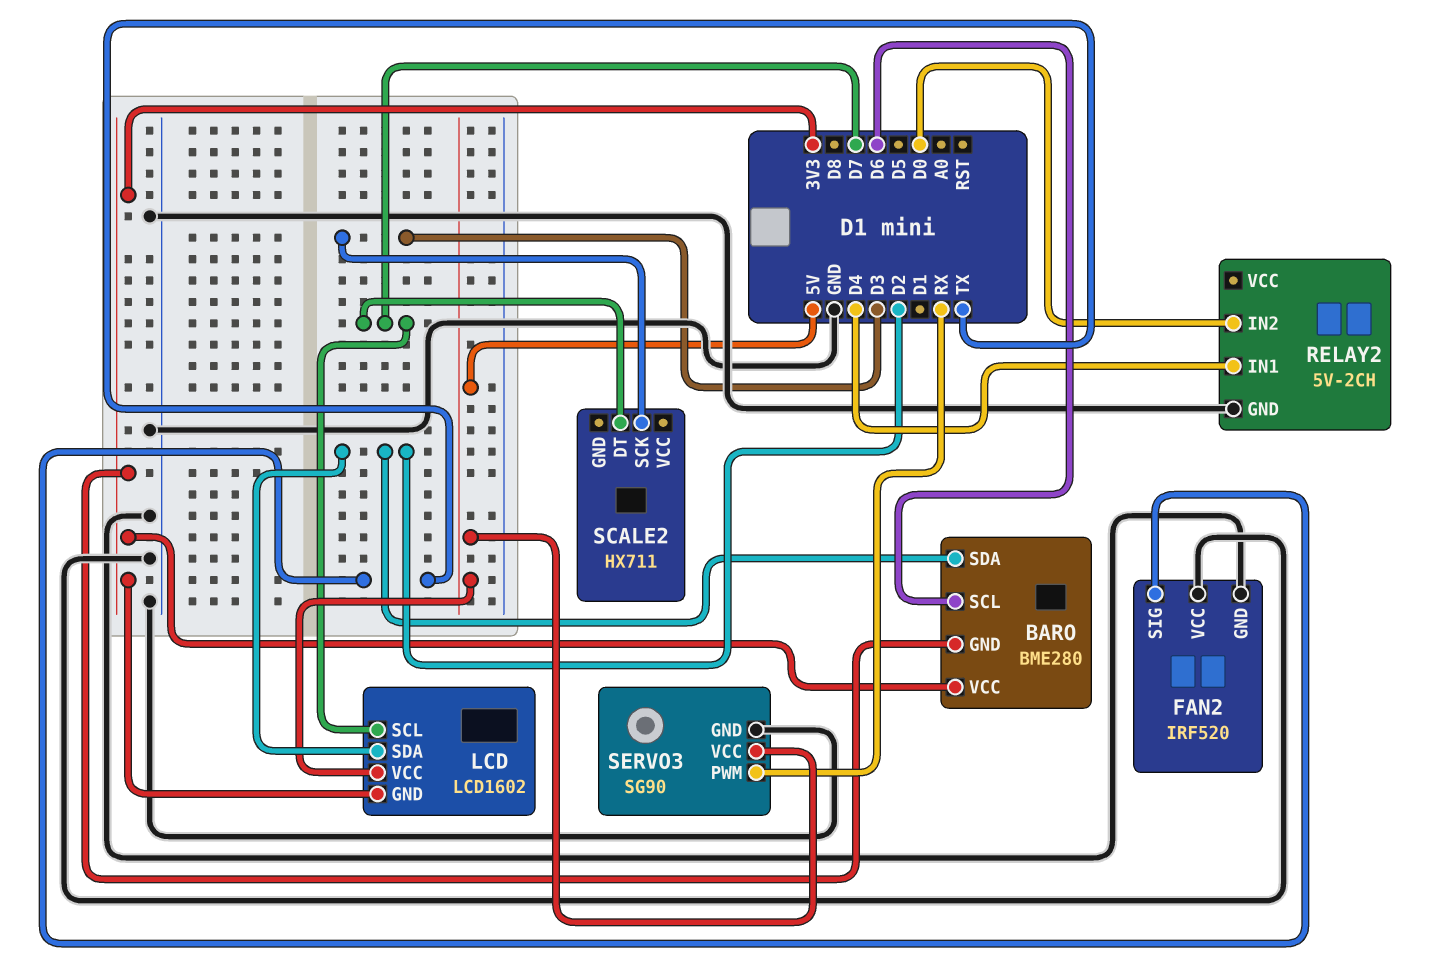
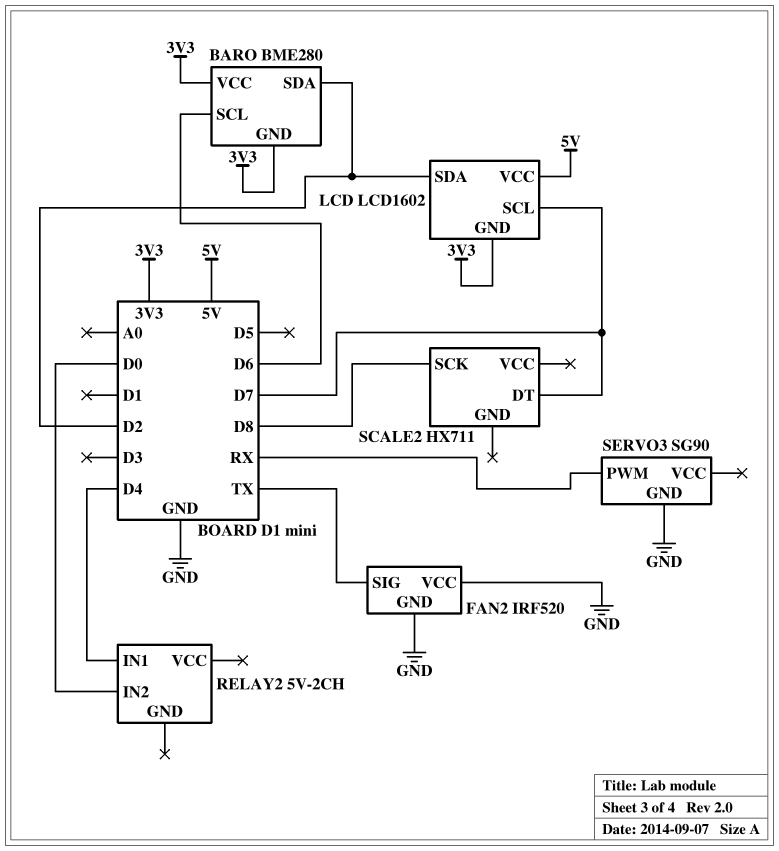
RELAY2 pin GND: GND -> none
SCALE2 pin SCK: D3 -> D8
SERVO3 pin VCC: 5V -> none

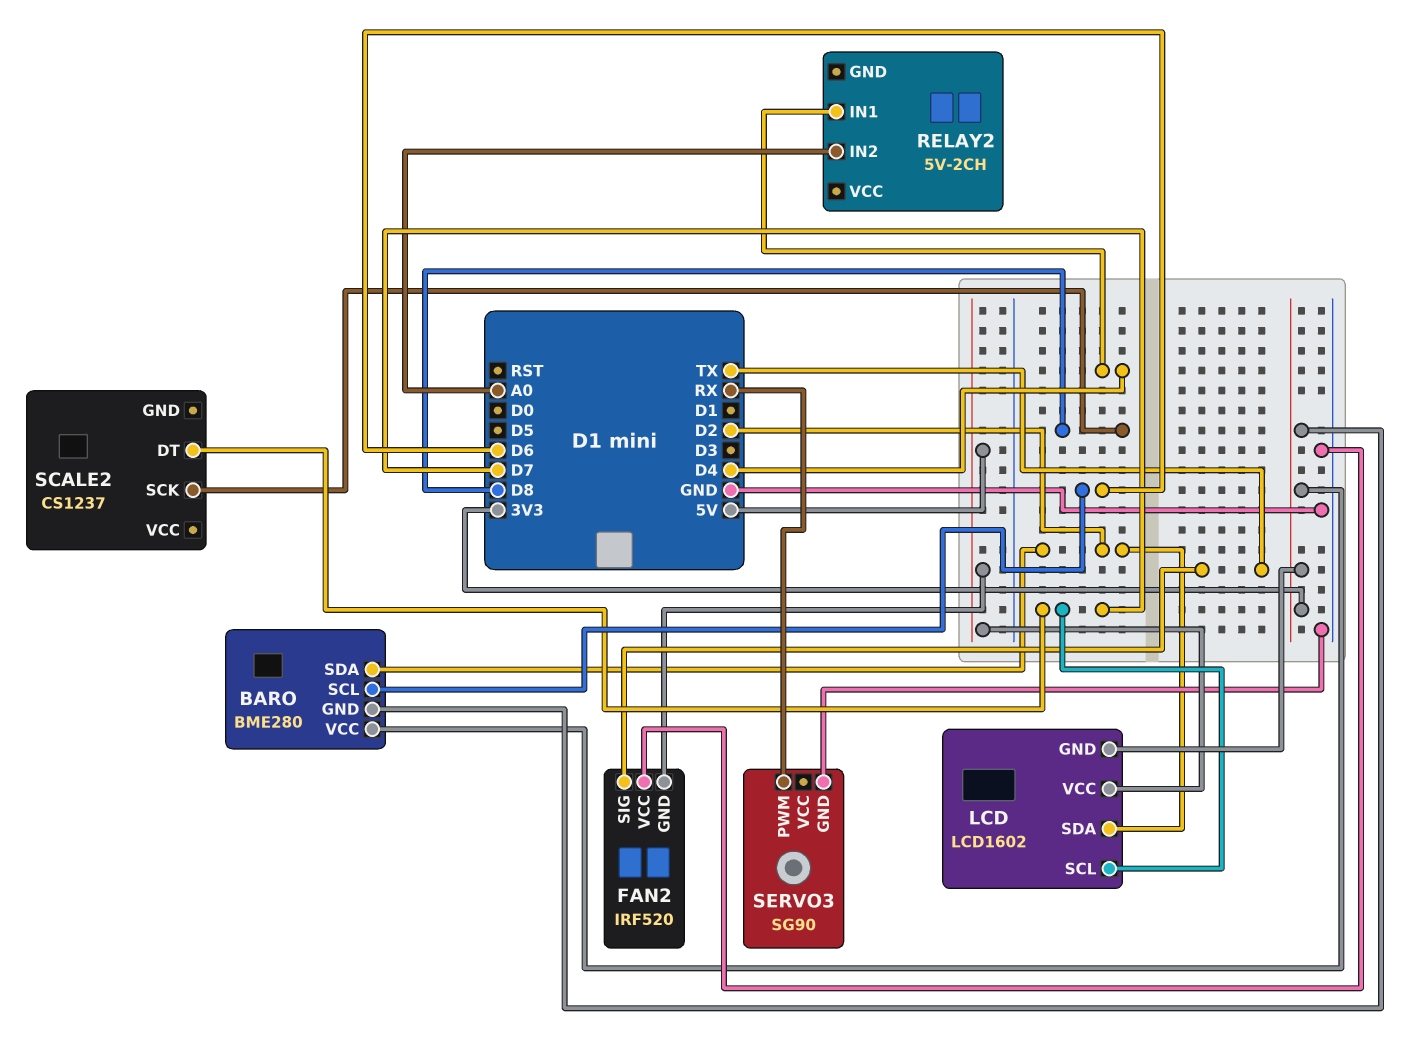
FAN2 pin GND: GND -> 5V
RELAY2 pin IN2: D0 -> A0
SCALE2: HX711 -> CS1237

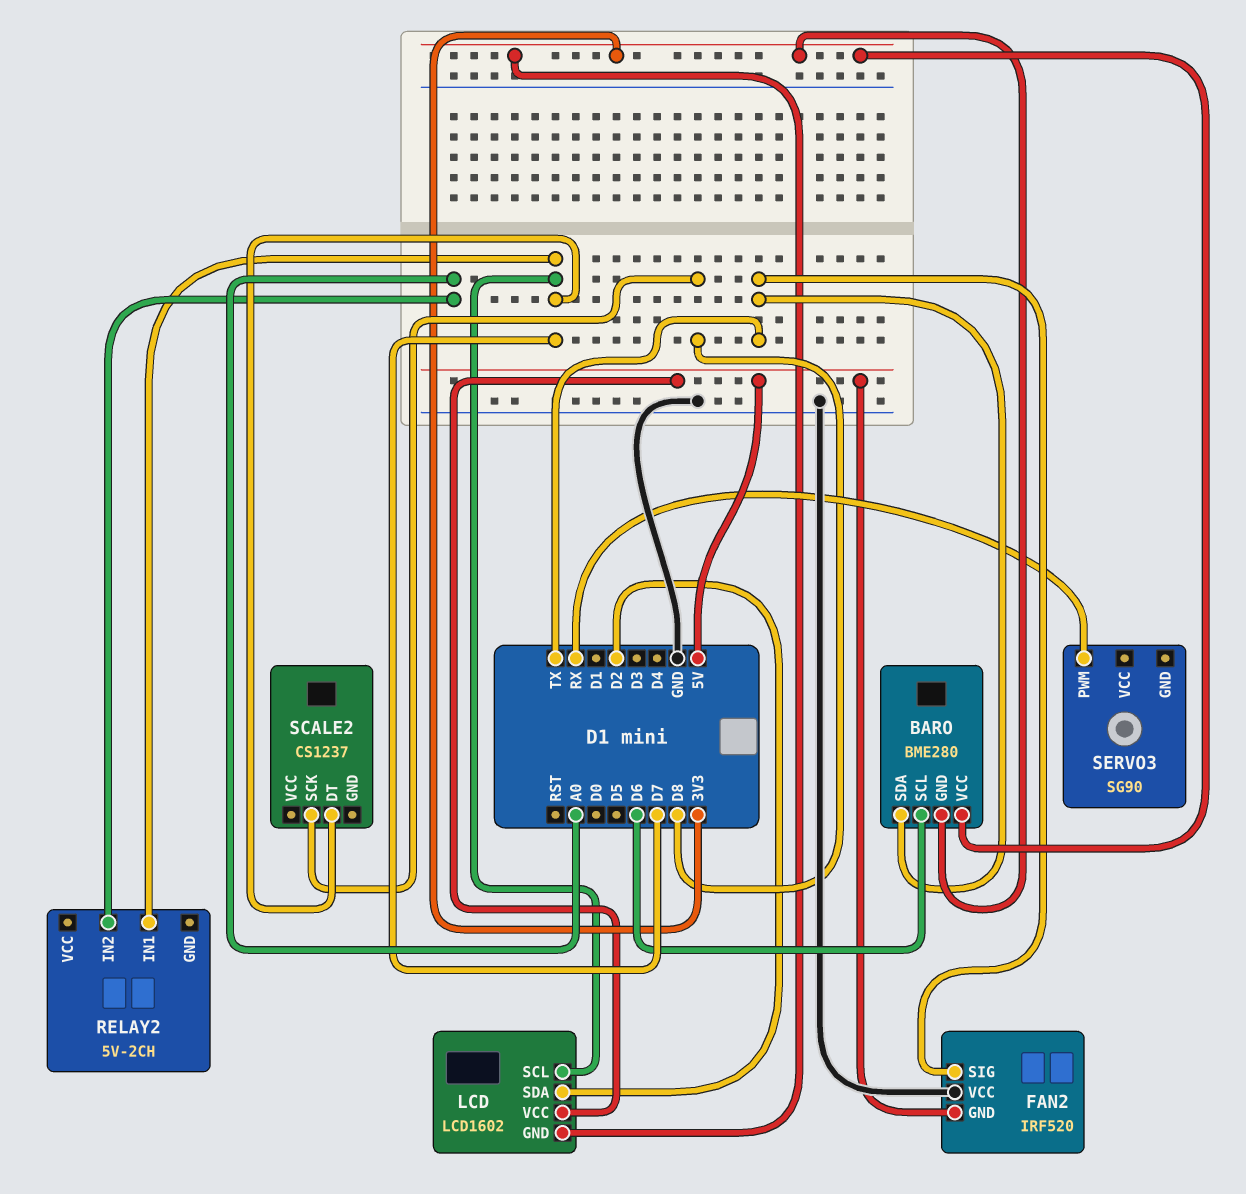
BARO pin SDA: D2 -> TX
RELAY2 pin IN1: D4 -> D7
SERVO3 pin GND: GND -> none

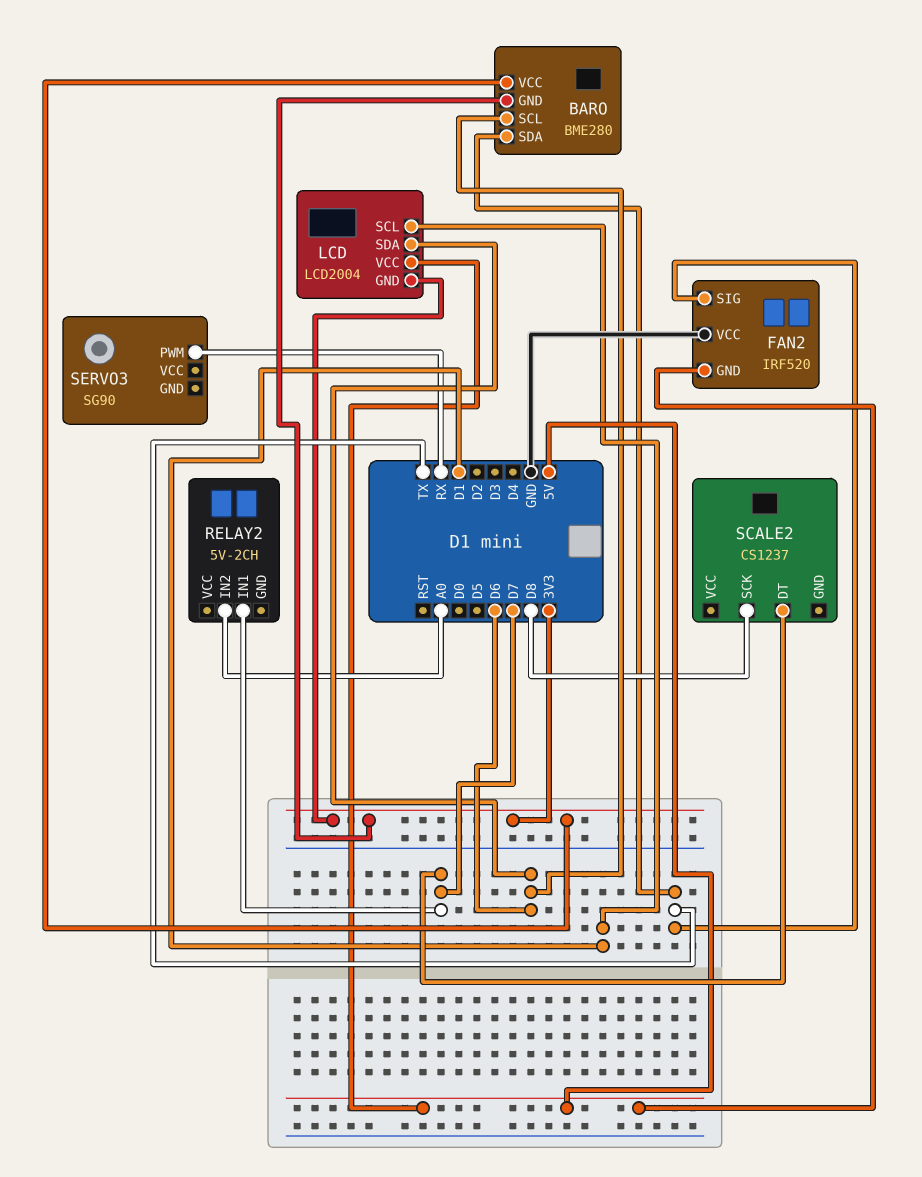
LCD: LCD1602 -> LCD2004
LCD pin SCL: D7 -> D1
LCD pin SDA: D2 -> D6

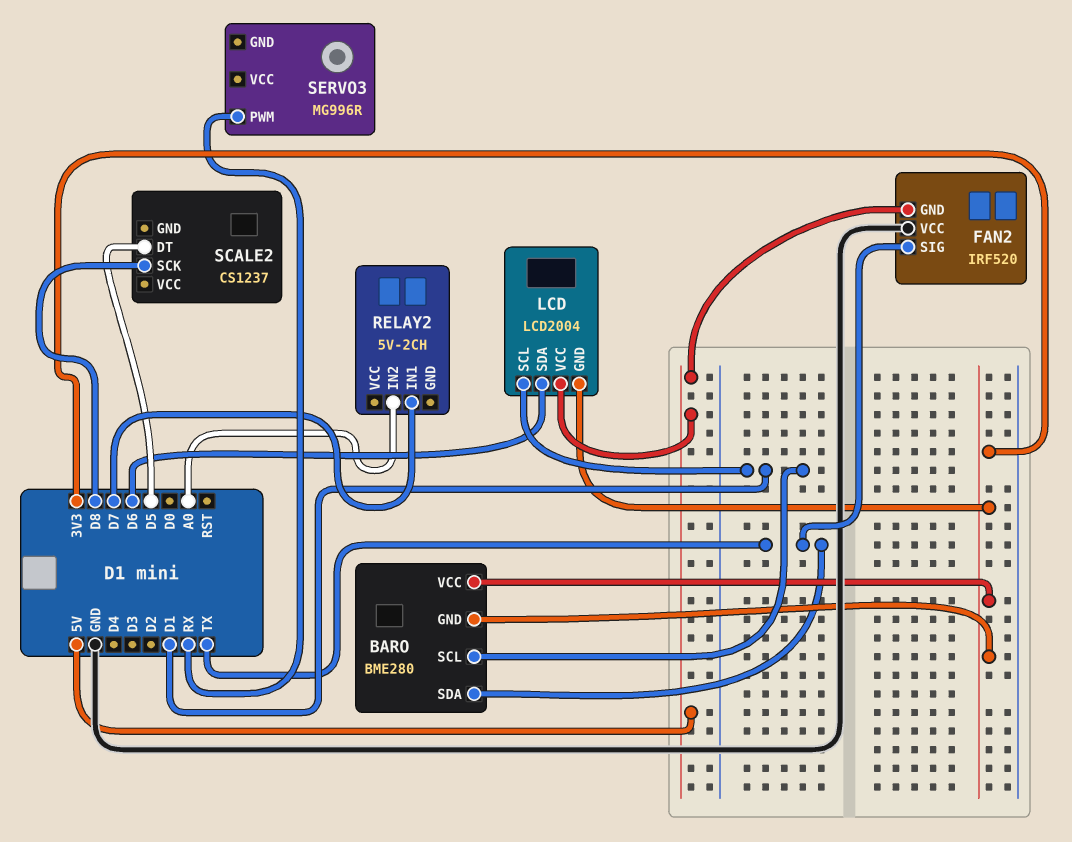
BARO pin SCL: D6 -> D1
SCALE2 pin DT: D7 -> D5
SERVO3: SG90 -> MG996R

